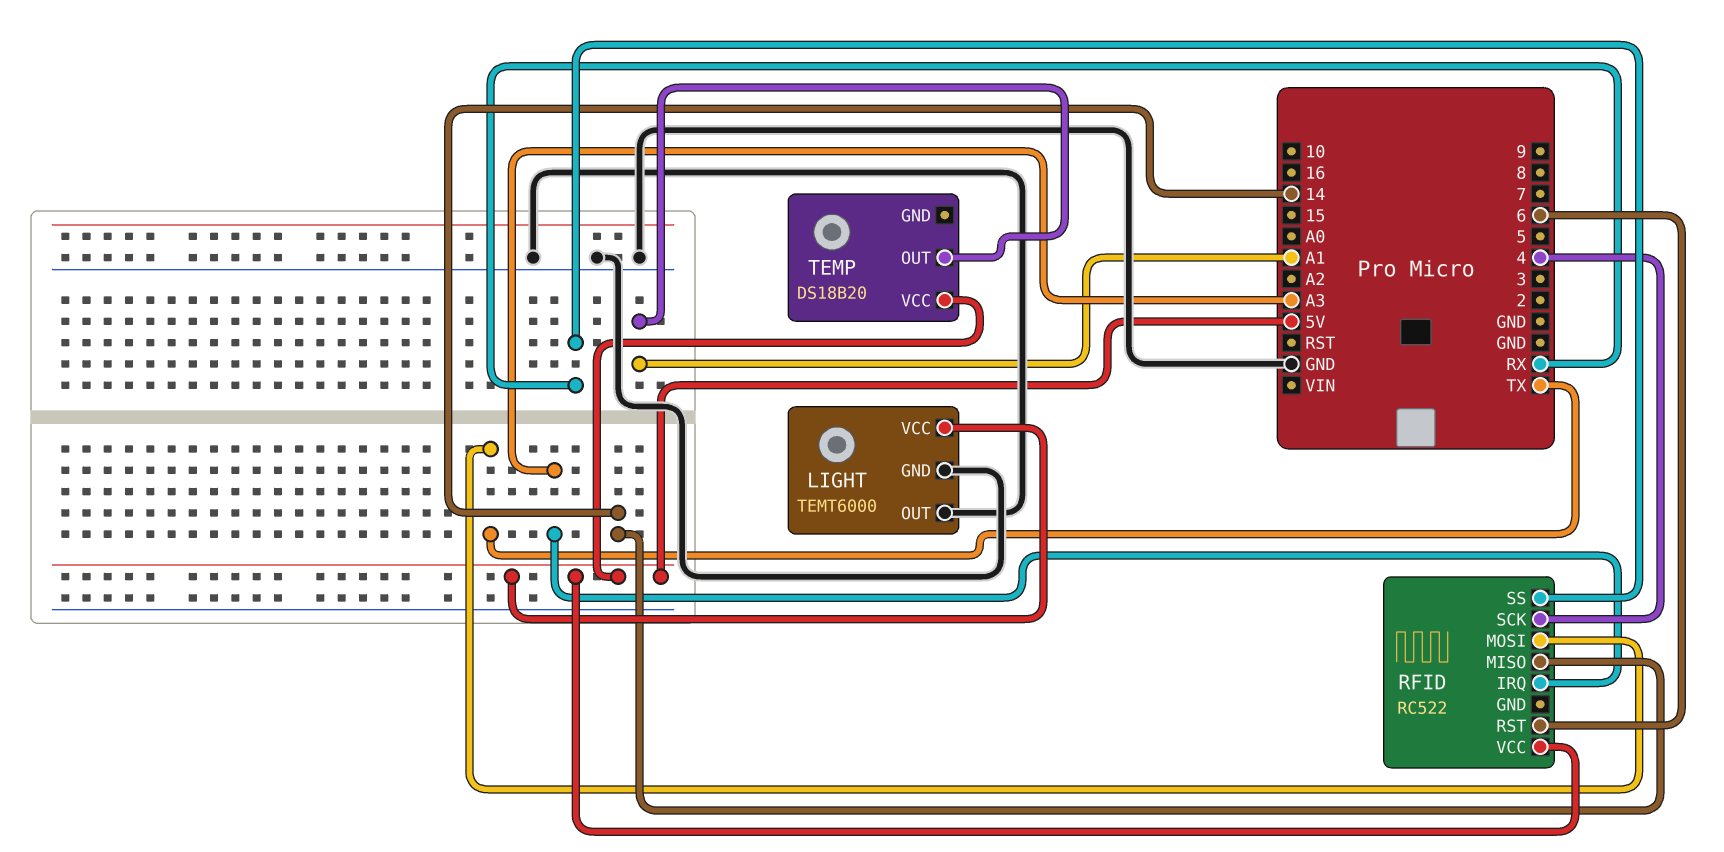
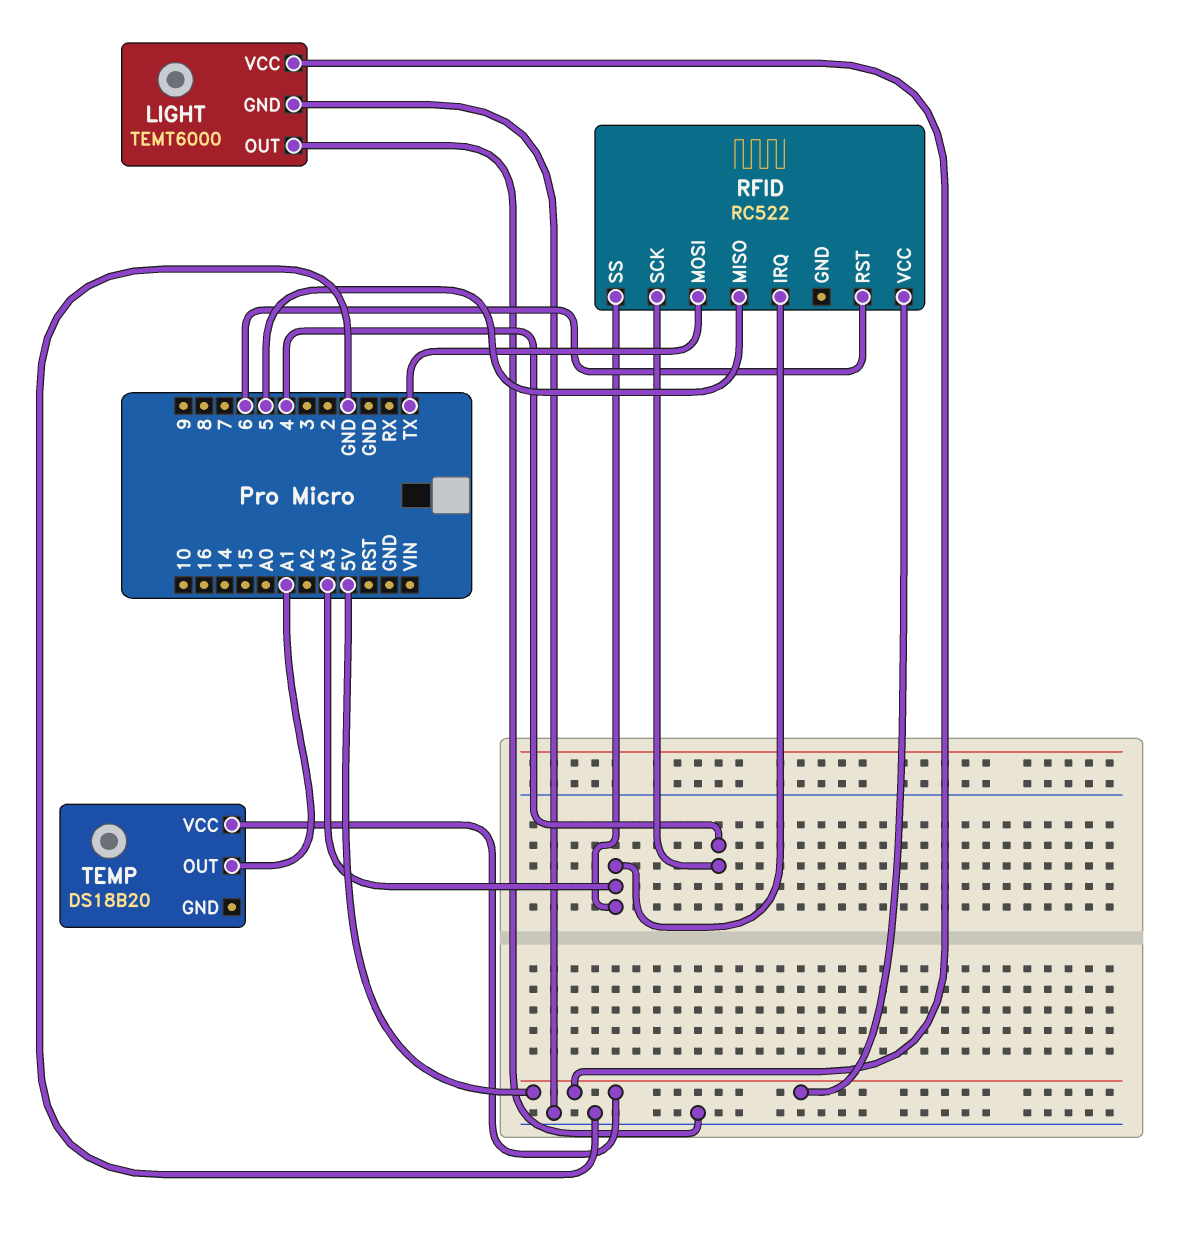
RFID pin MISO: 14 -> 5
RFID pin SS: RX -> A3

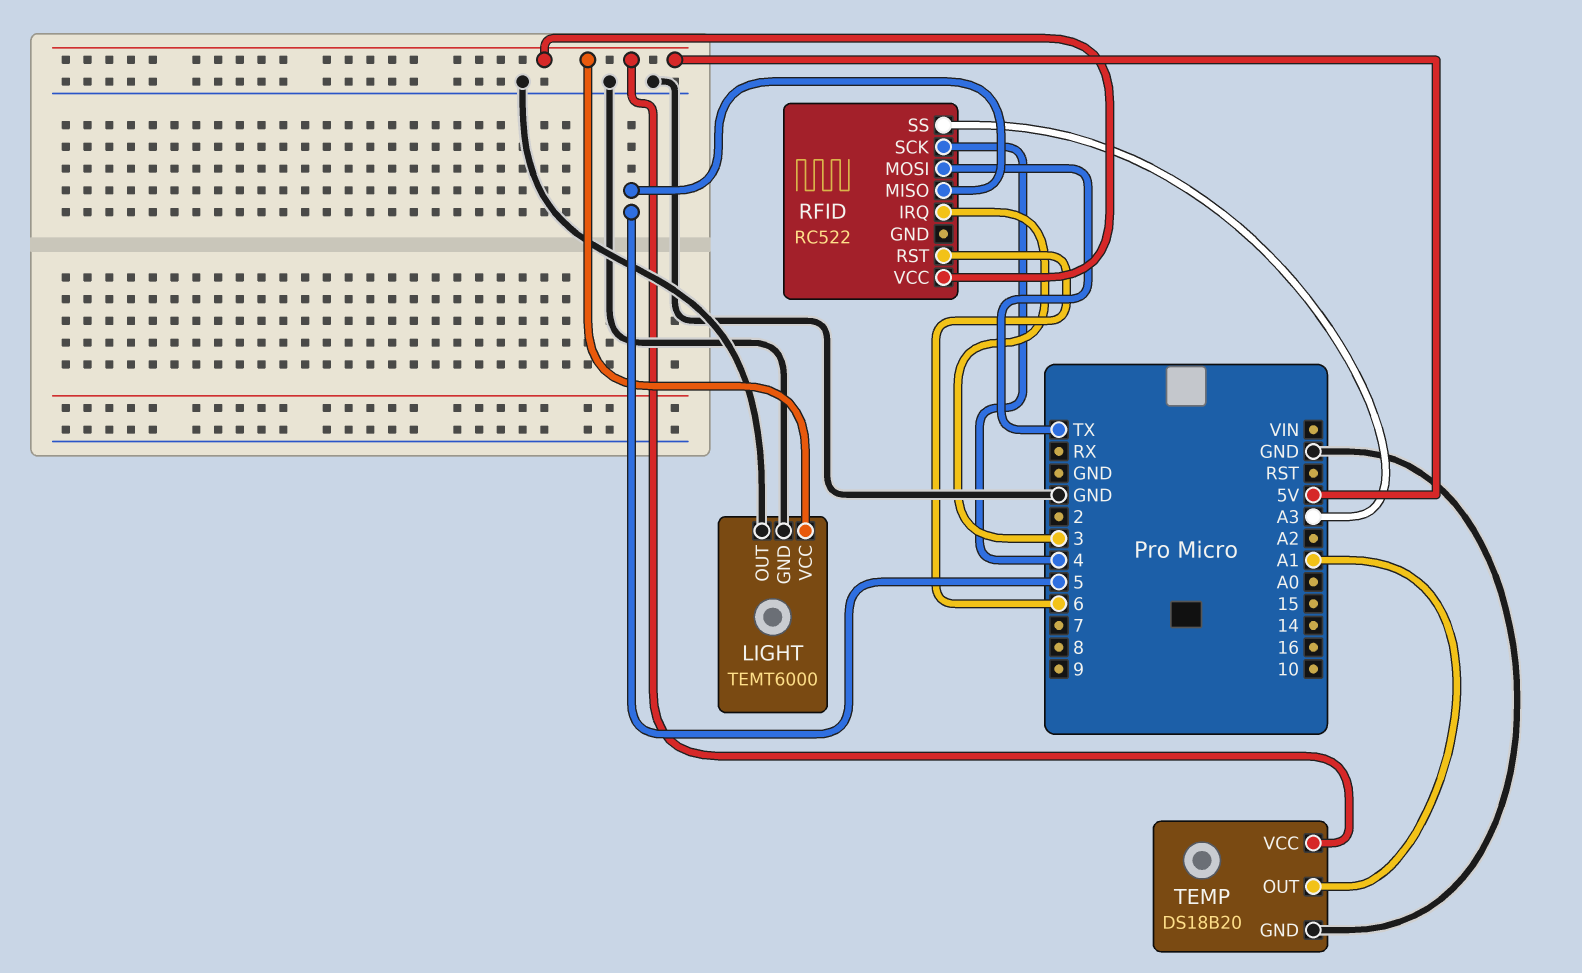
RFID pin IRQ: A3 -> 3
TEMP pin GND: none -> GND

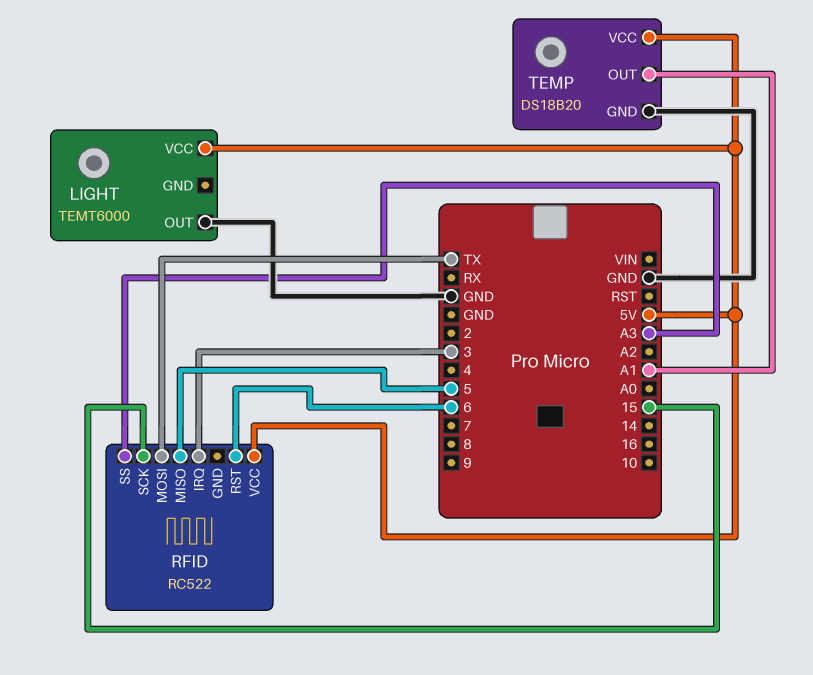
LIGHT pin GND: GND -> none
RFID pin SCK: 4 -> 15

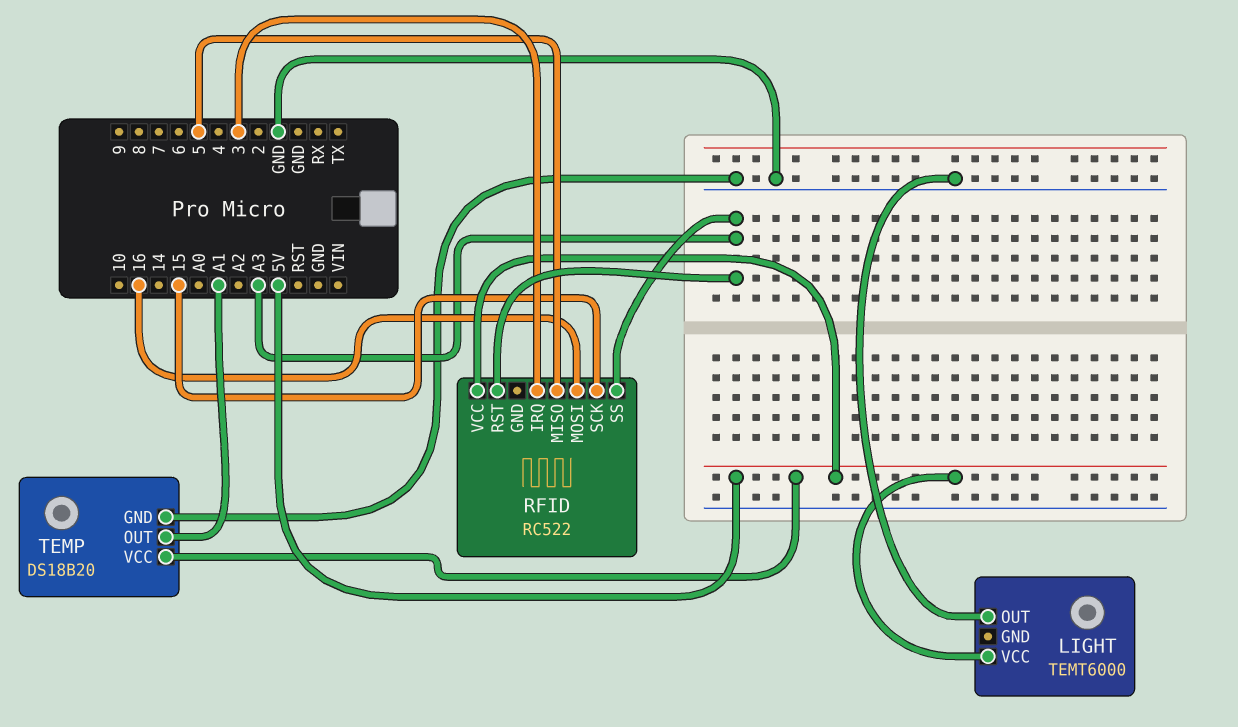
RFID pin MOSI: TX -> 16
RFID pin RST: 6 -> A3

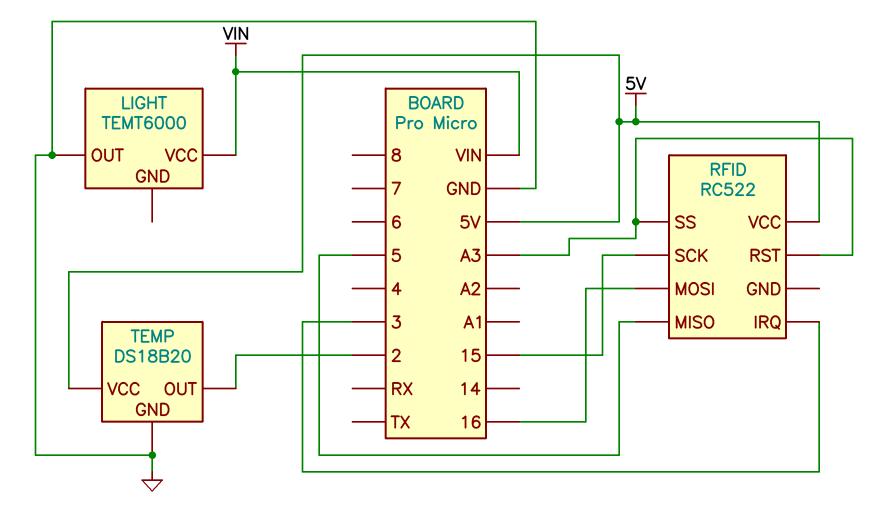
LIGHT pin VCC: 5V -> VIN
TEMP pin OUT: A1 -> 2

